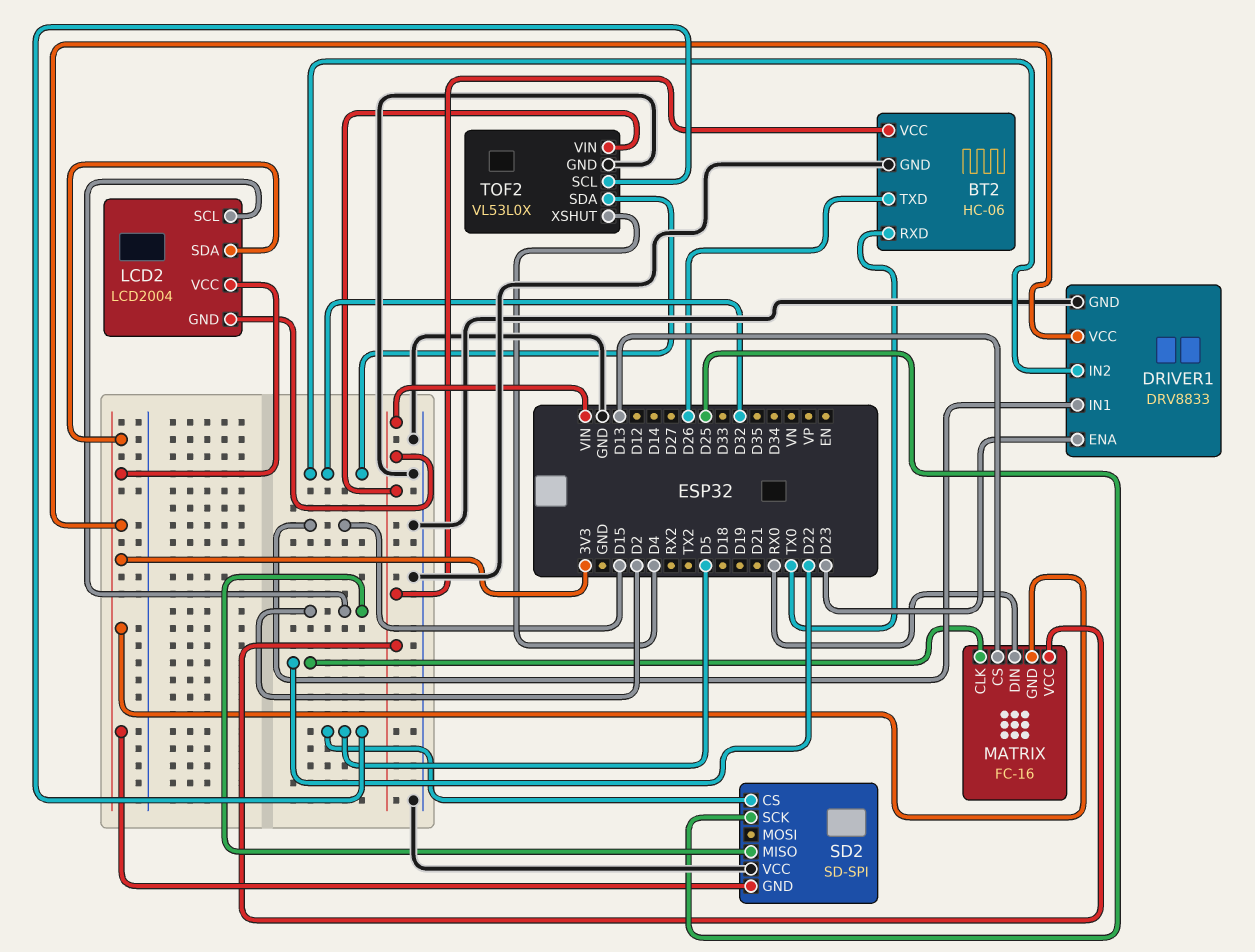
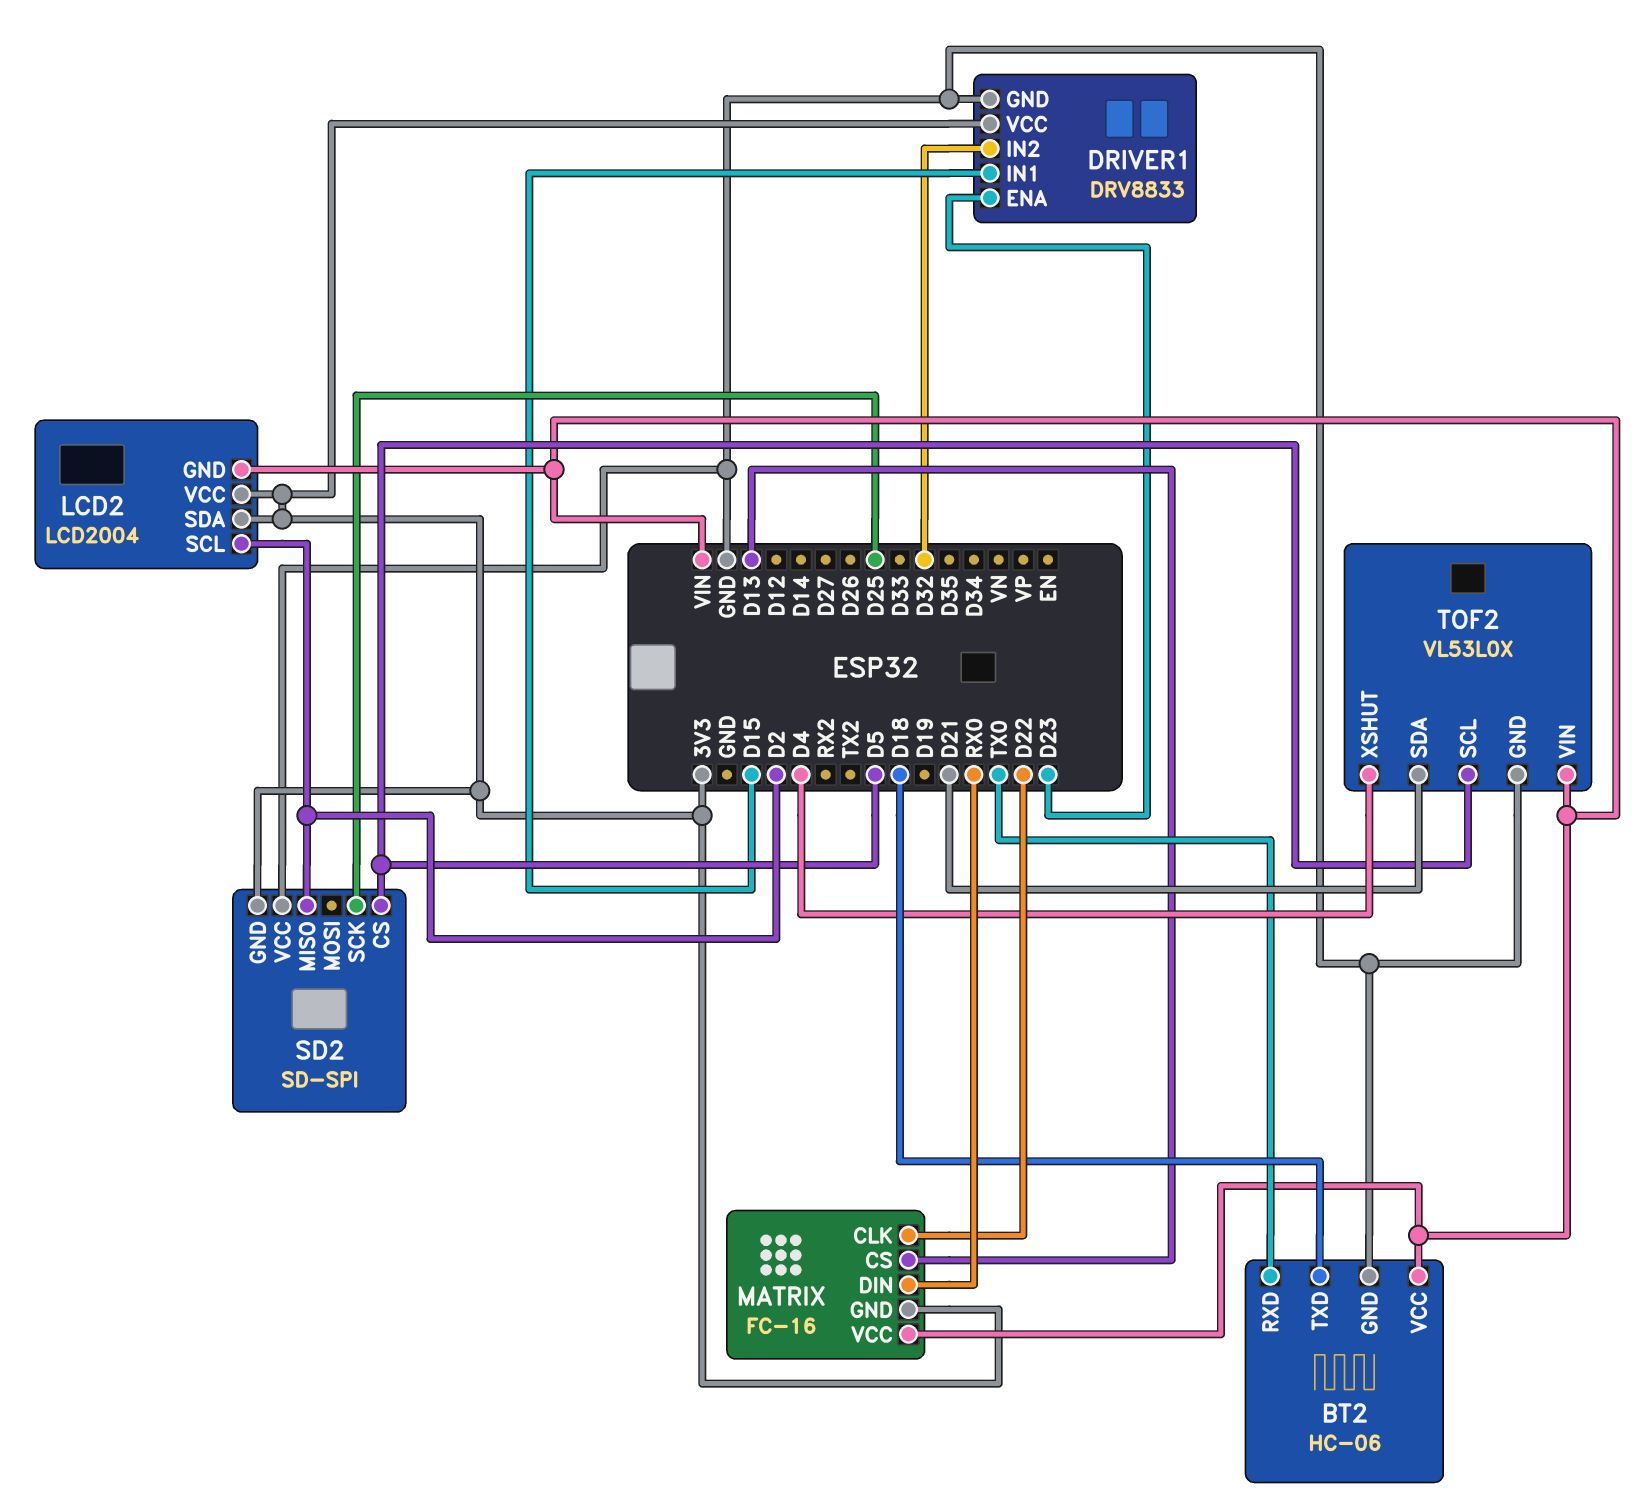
BT2 pin TXD: D26 -> D18
TOF2 pin SDA: D32 -> D21

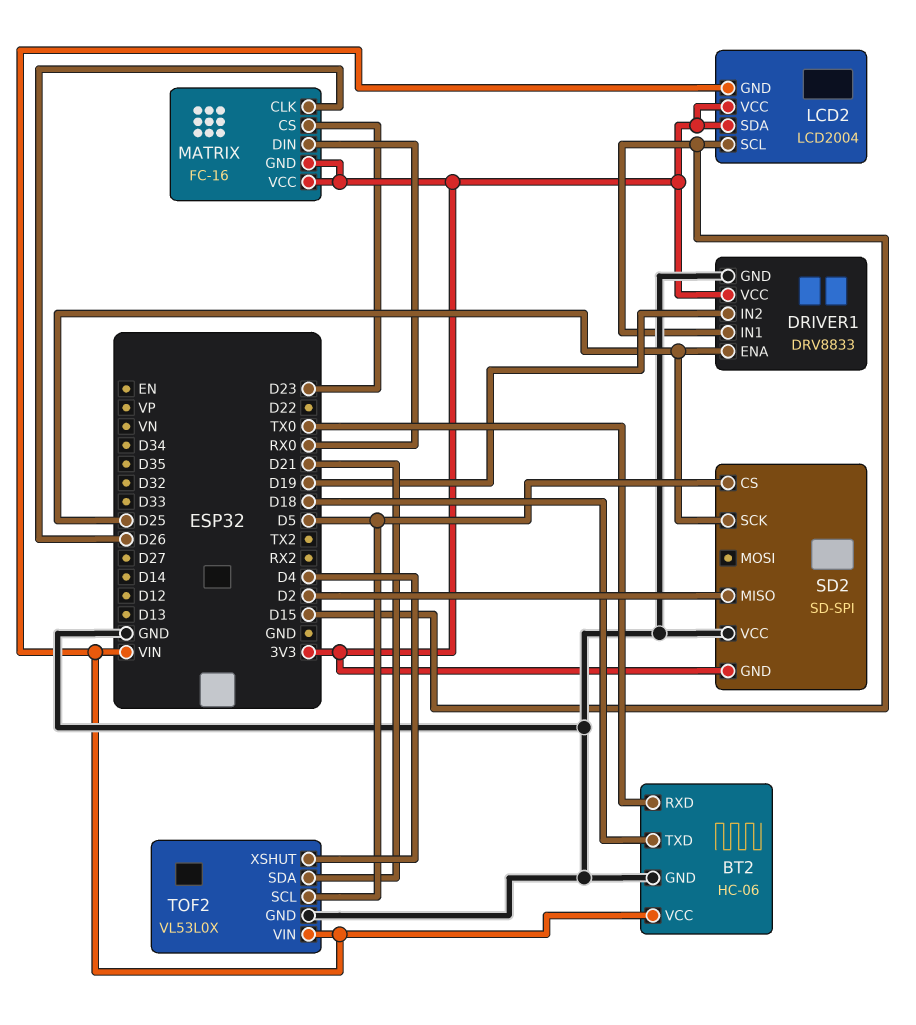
DRIVER1 pin ENA: D23 -> D25
DRIVER1 pin IN2: D32 -> D19
LCD2 pin SCL: D2 -> D15
MATRIX pin CLK: D22 -> D26
MATRIX pin CS: D13 -> D23
MATRIX pin VCC: VIN -> 3V3

